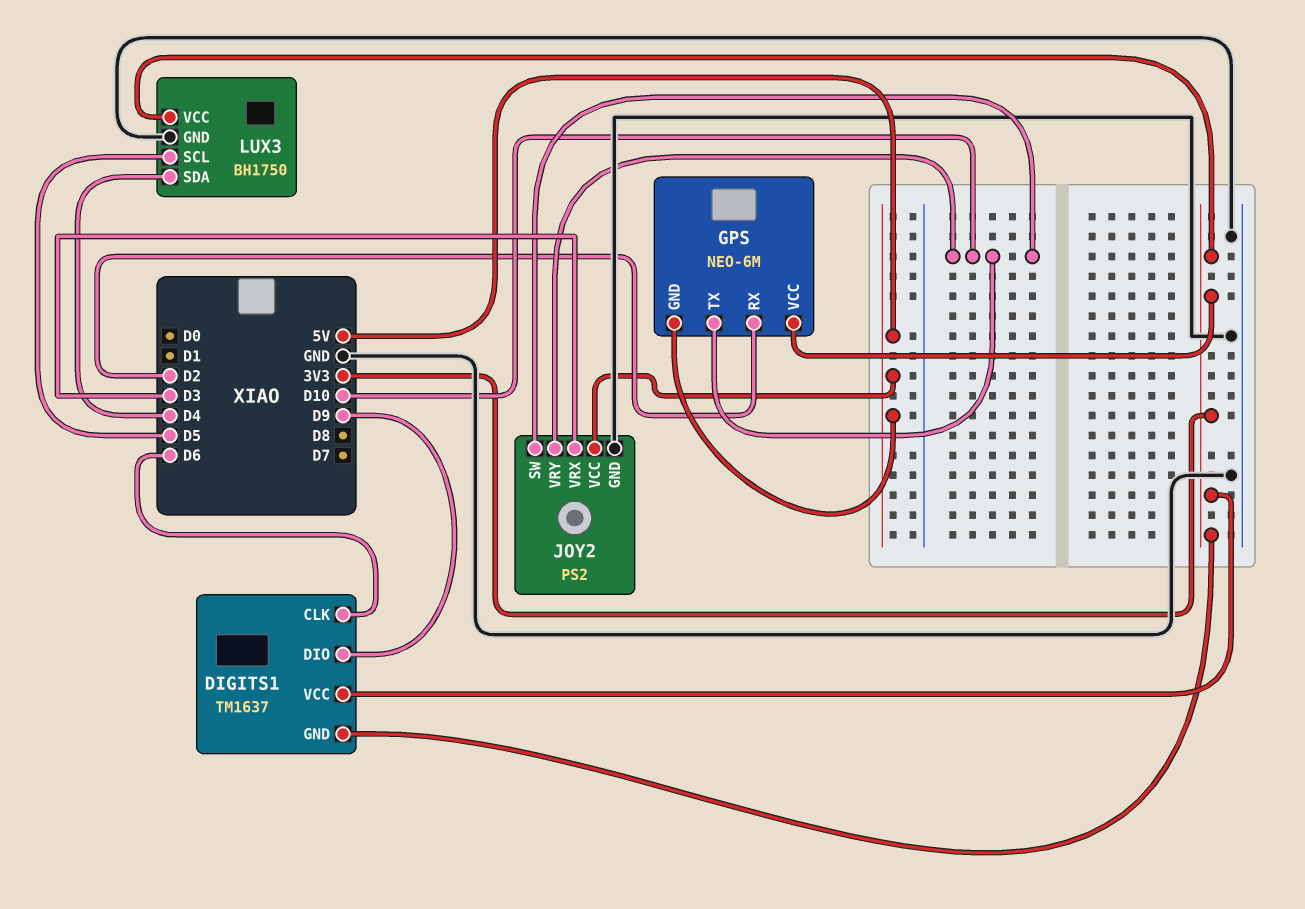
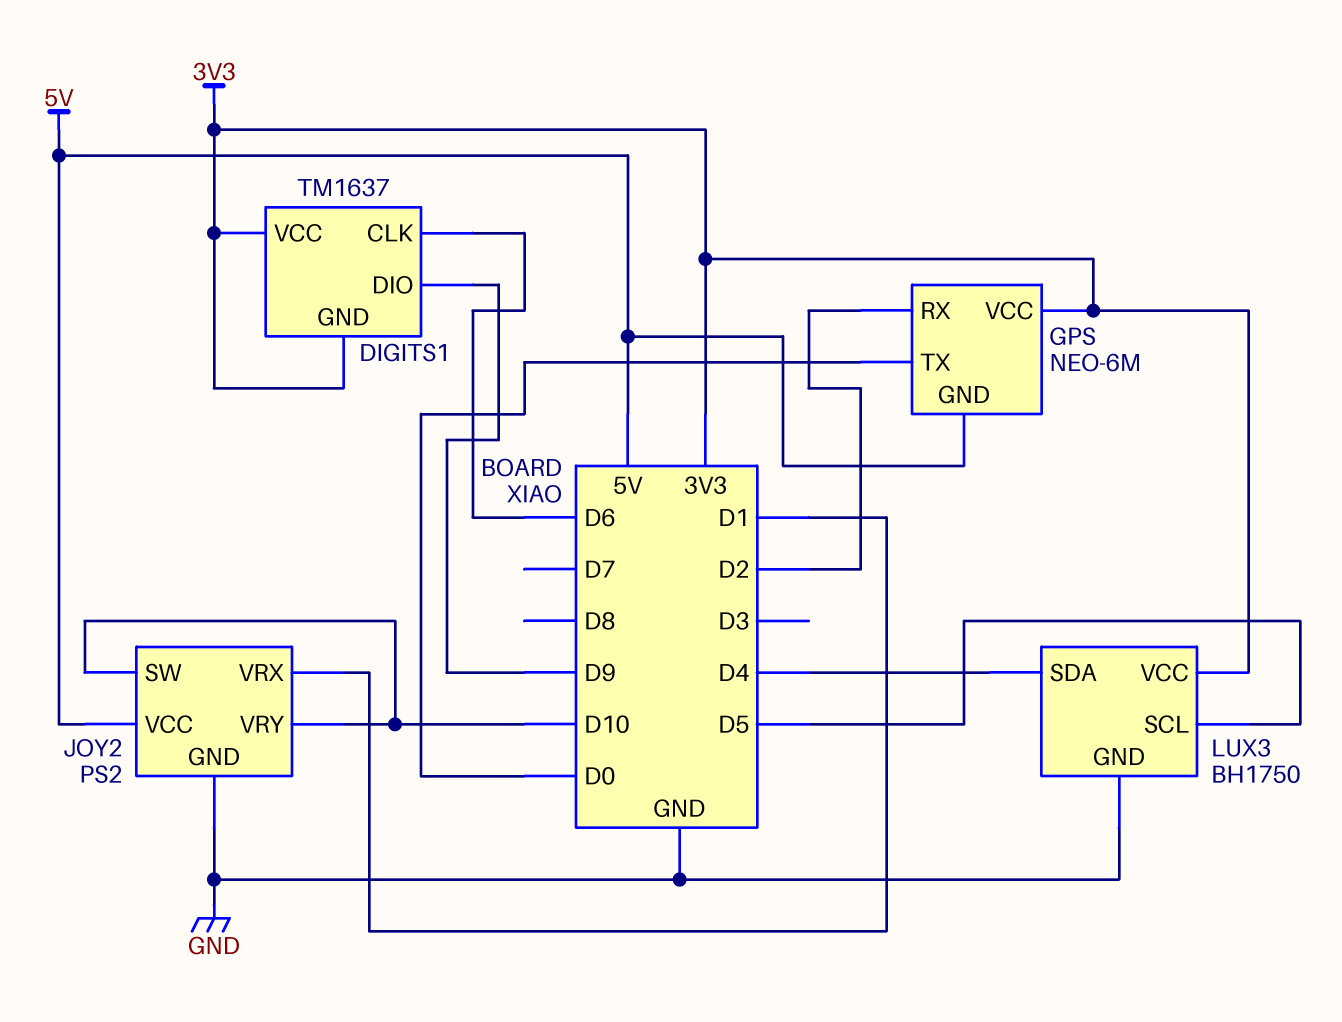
GPS pin TX: D10 -> D0
JOY2 pin VRX: D3 -> D1

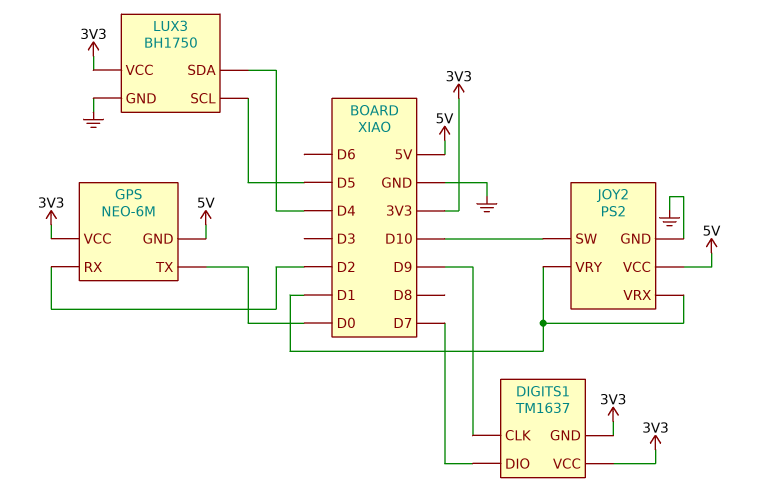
DIGITS1 pin CLK: D6 -> D9
DIGITS1 pin DIO: D9 -> D7
JOY2 pin VRY: D10 -> D1

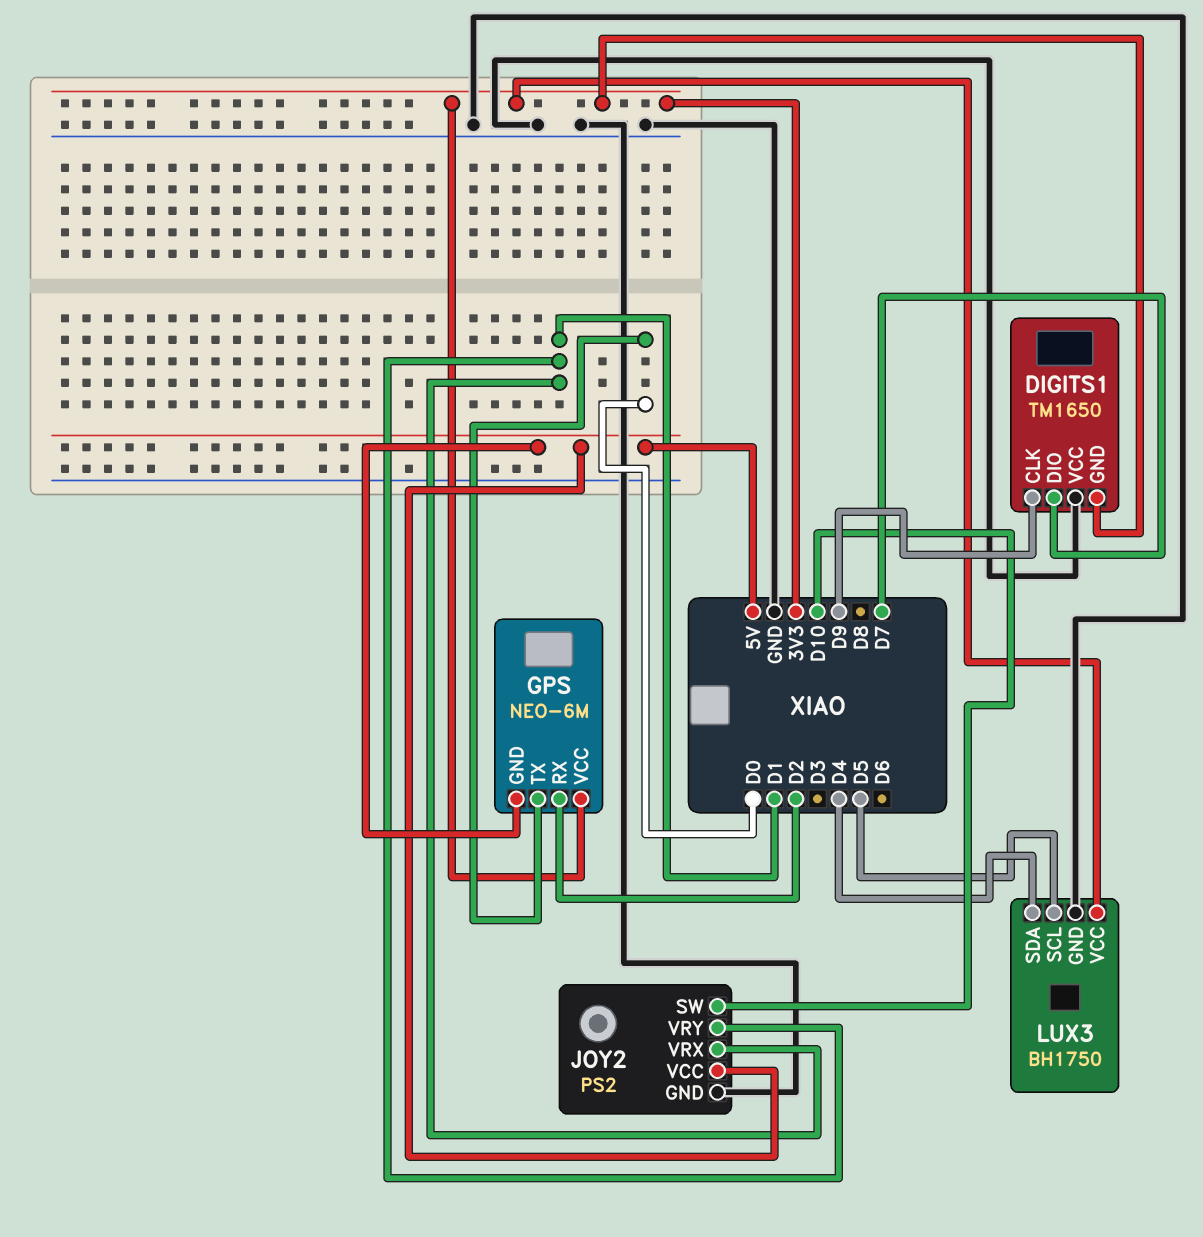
DIGITS1: TM1637 -> TM1650
DIGITS1 pin VCC: 3V3 -> GND

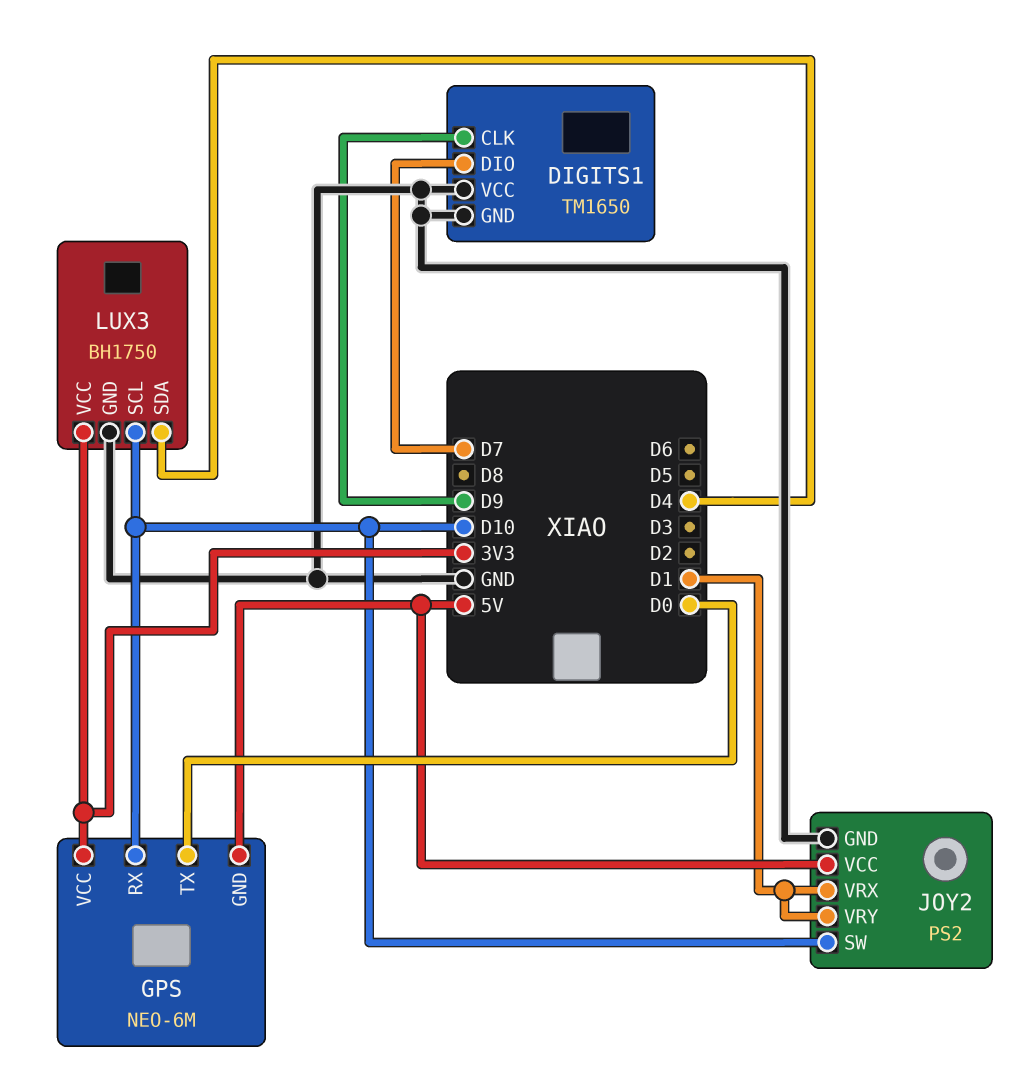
DIGITS1 pin GND: 3V3 -> GND
GPS pin RX: D2 -> D10
LUX3 pin SCL: D5 -> D10

